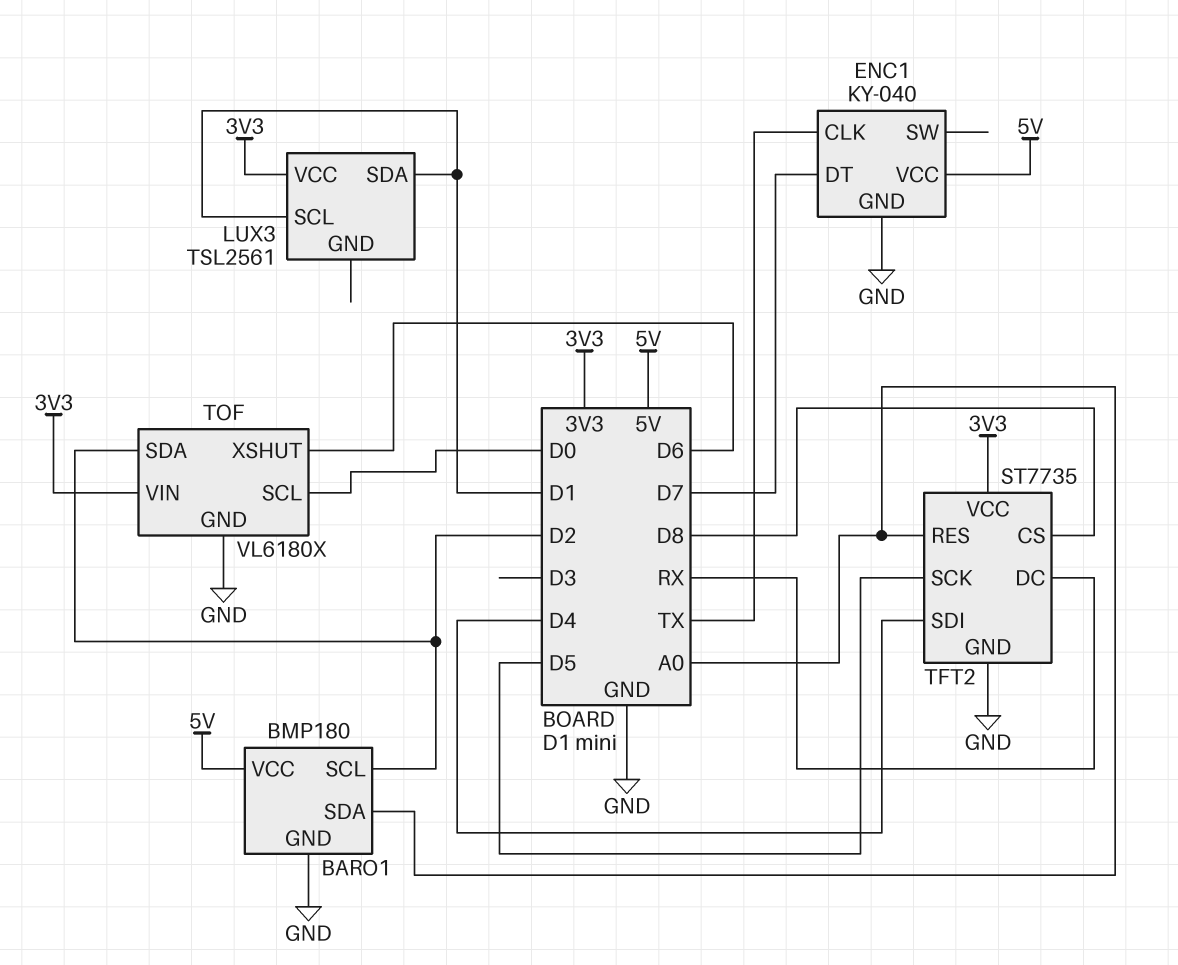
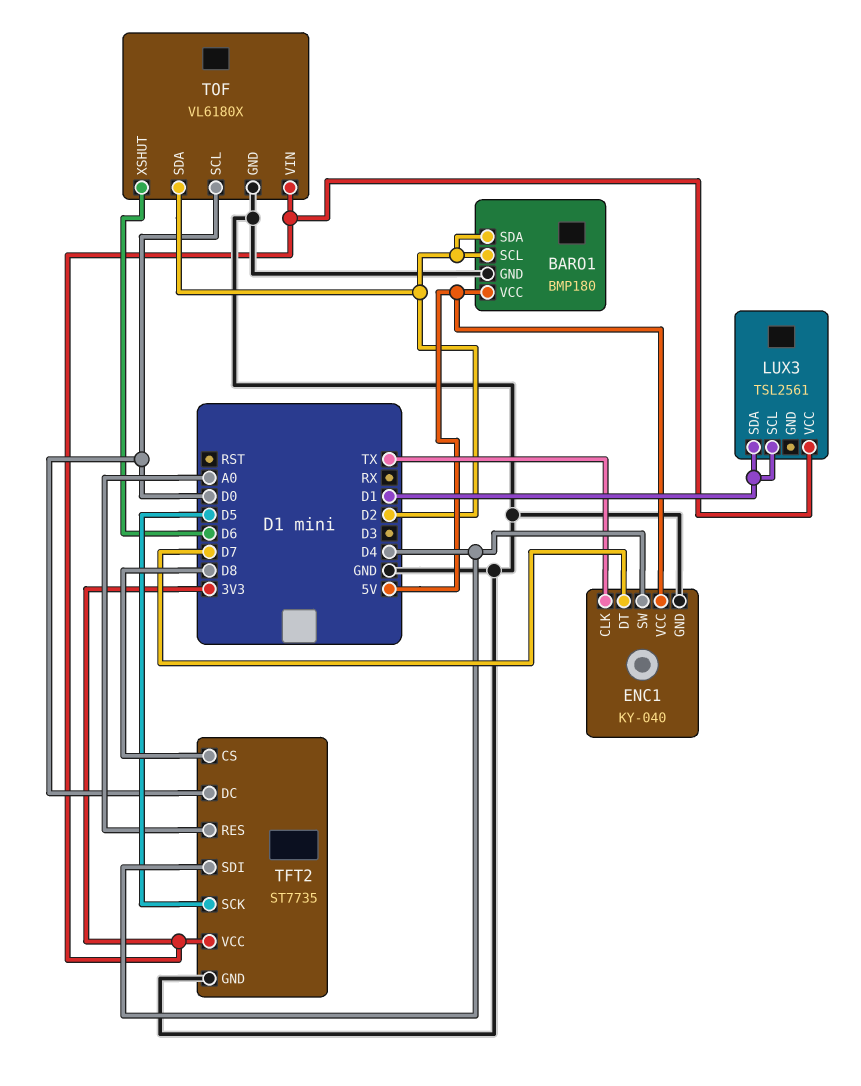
BARO1 pin SDA: A0 -> D2
ENC1 pin SW: none -> D4
TFT2 pin DC: RX -> D0

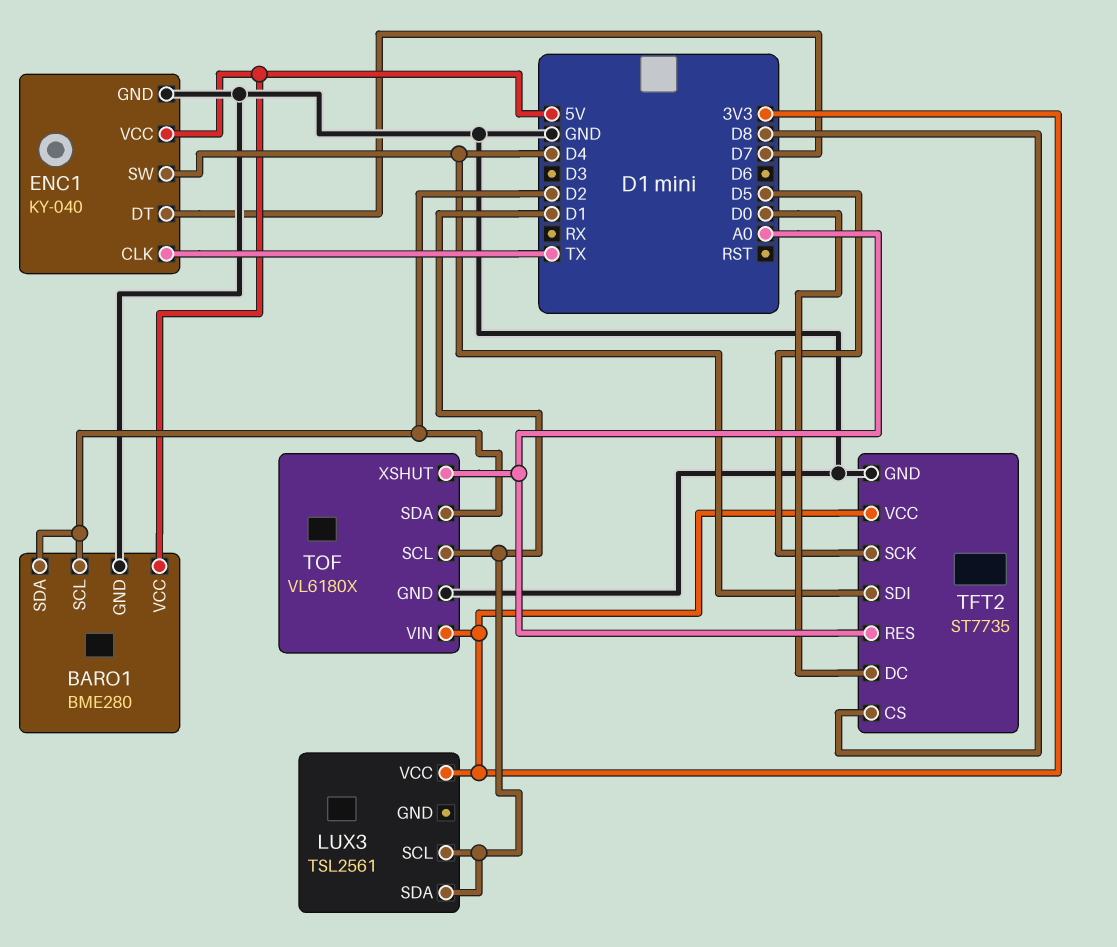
BARO1: BMP180 -> BME280
TOF pin SCL: D0 -> D1
TOF pin XSHUT: D6 -> A0

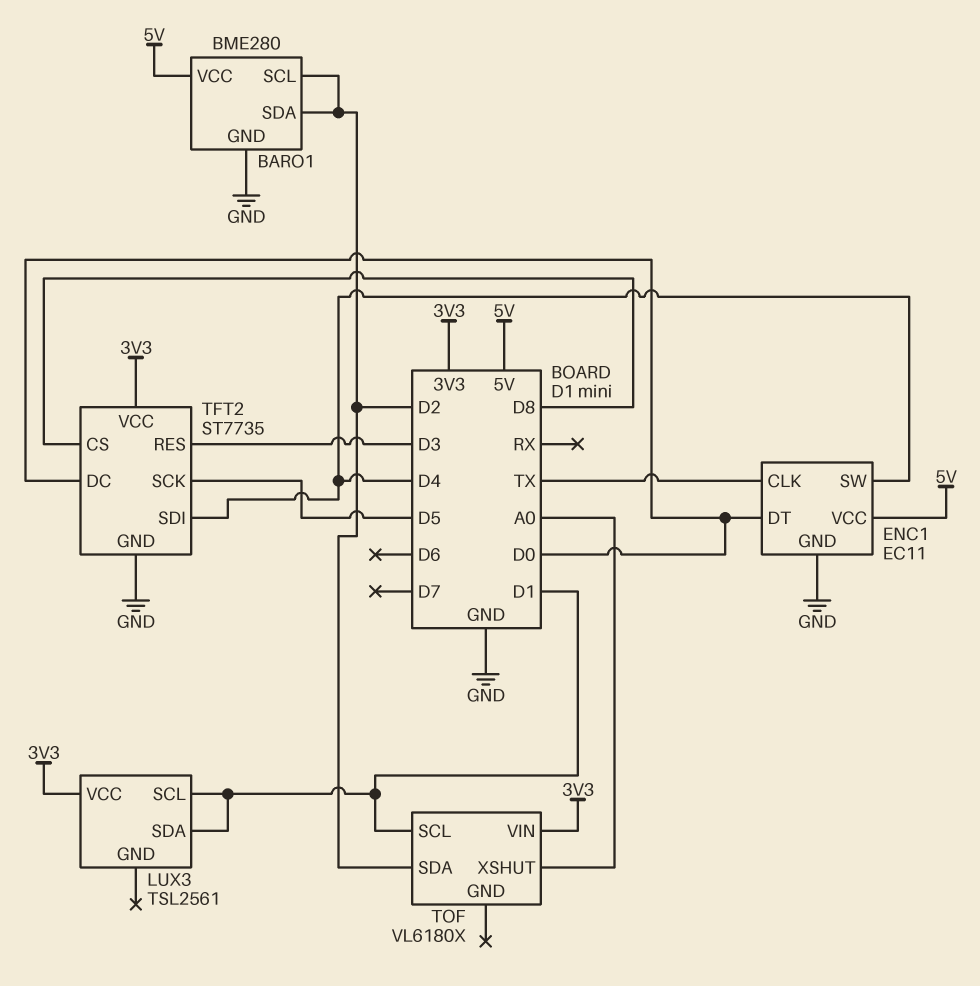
ENC1: KY-040 -> EC11
ENC1 pin DT: D7 -> D0
TFT2 pin RES: A0 -> D3
TOF pin GND: GND -> none

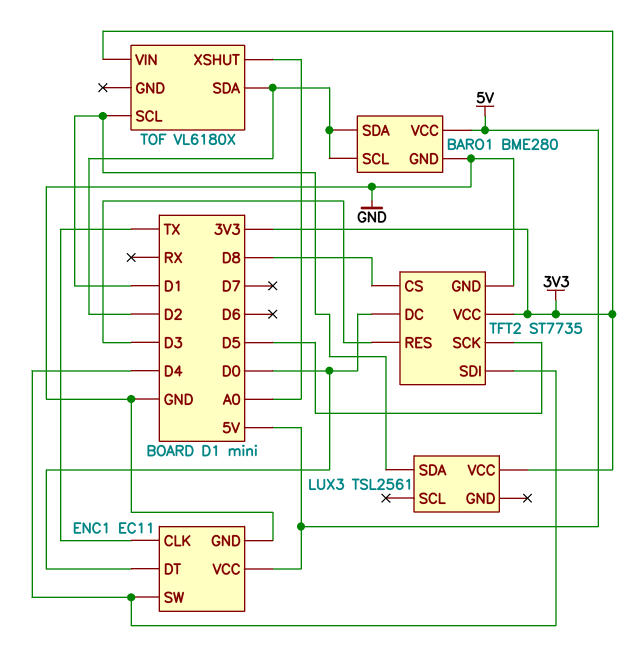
LUX3 pin SCL: D1 -> none

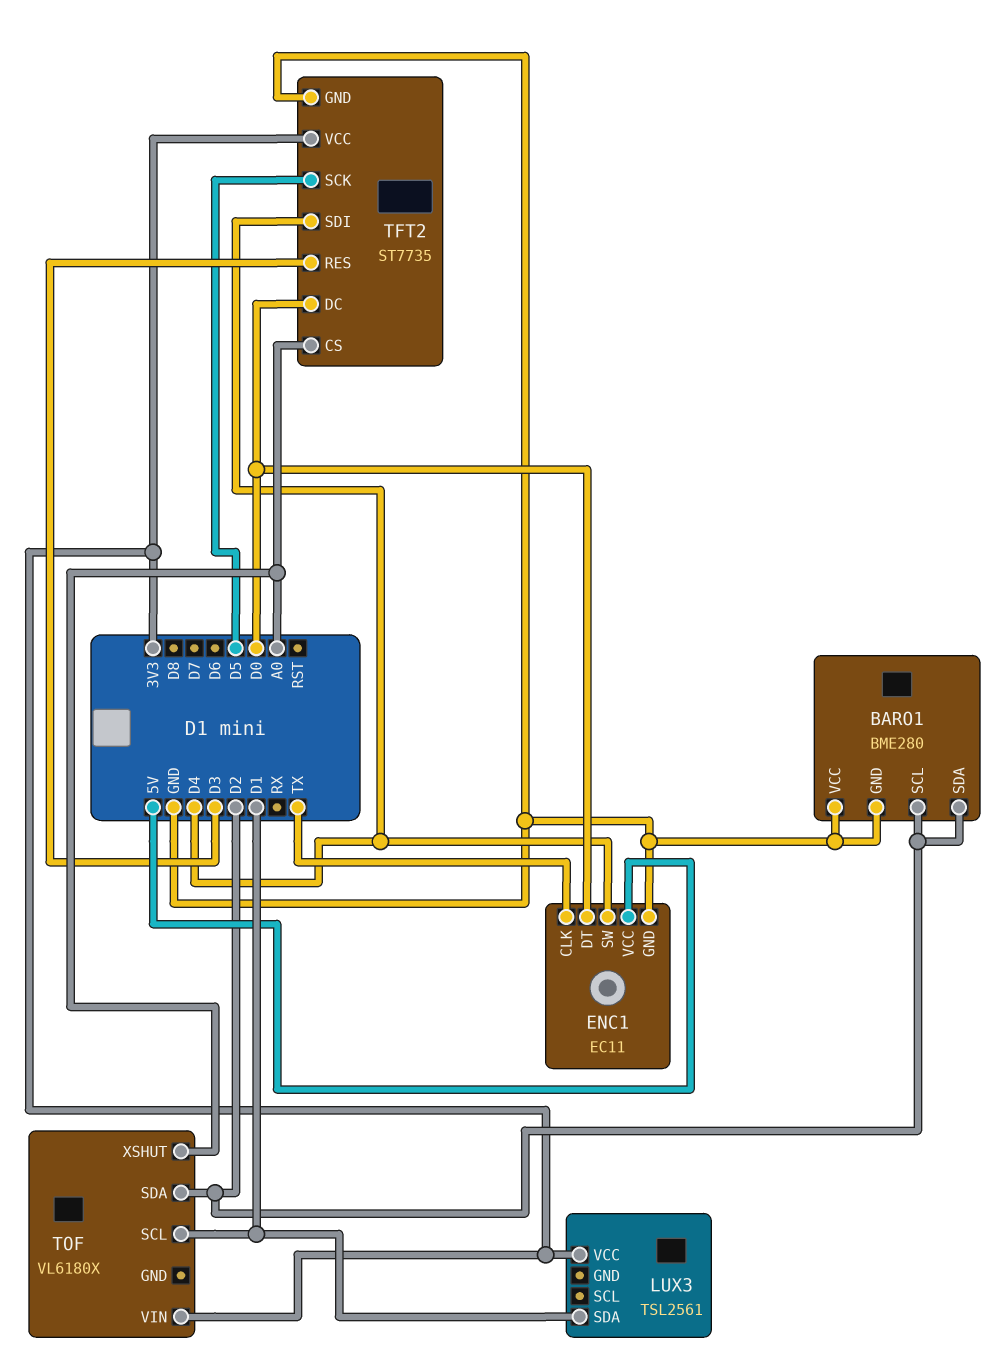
BARO1 pin VCC: 5V -> GND
TFT2 pin CS: D8 -> A0

